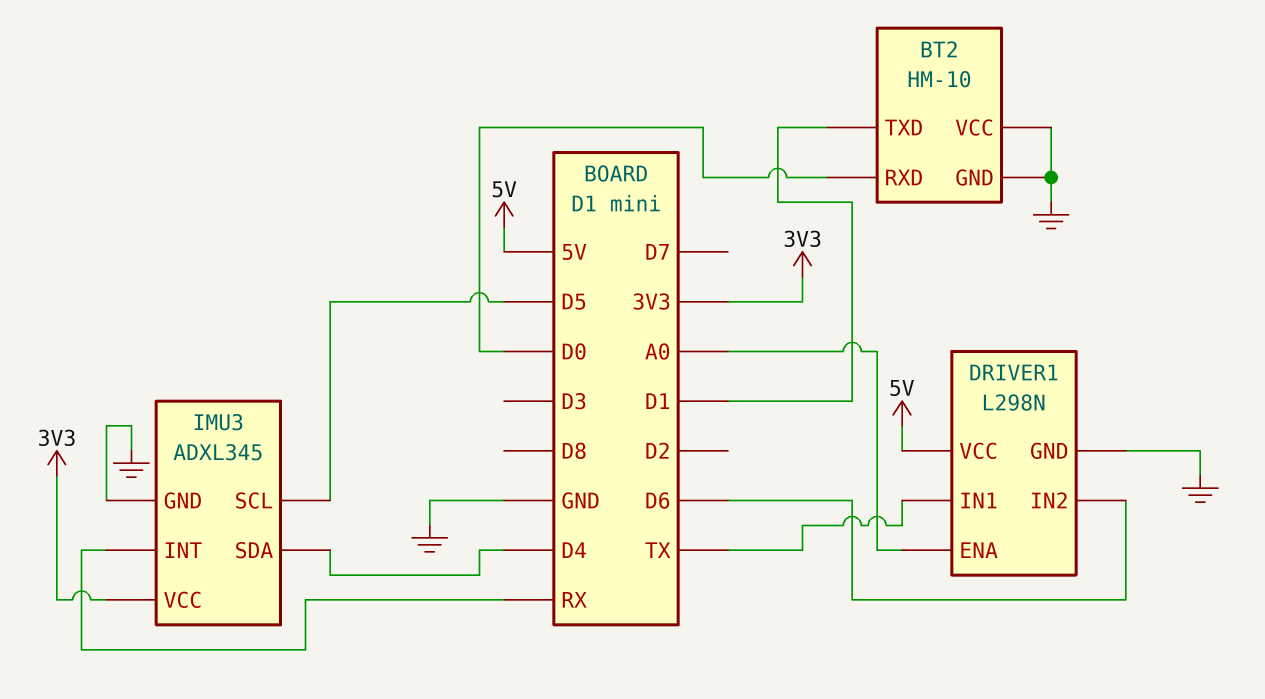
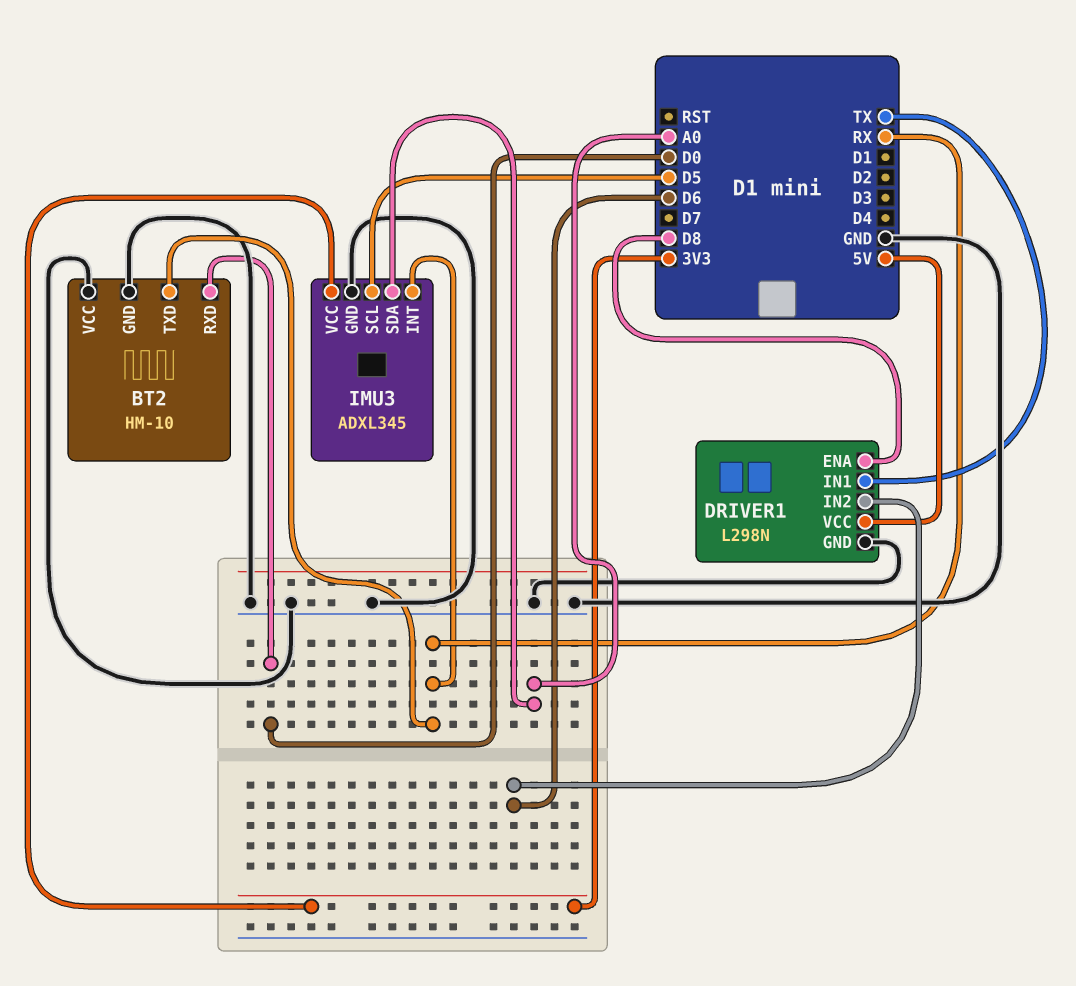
BT2 pin TXD: D1 -> RX
DRIVER1 pin ENA: A0 -> D8
IMU3 pin SDA: D4 -> A0

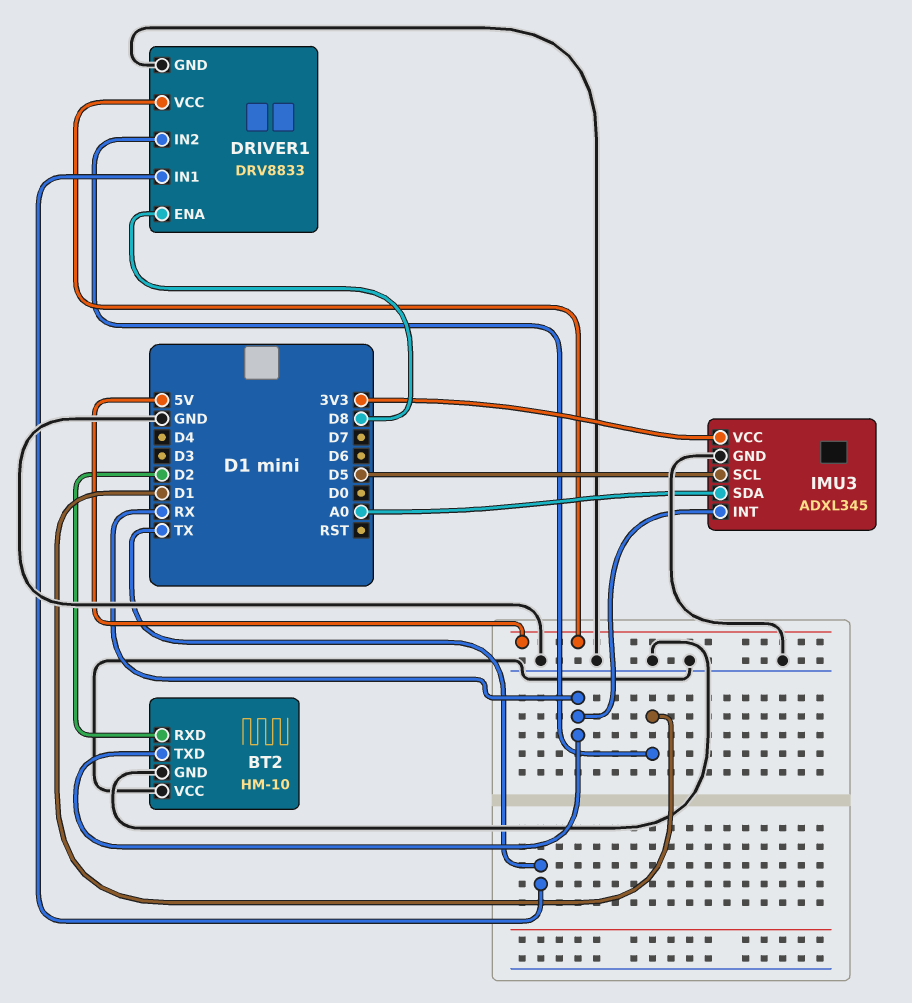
BT2 pin RXD: D0 -> D2
DRIVER1: L298N -> DRV8833
DRIVER1 pin IN2: D6 -> D1

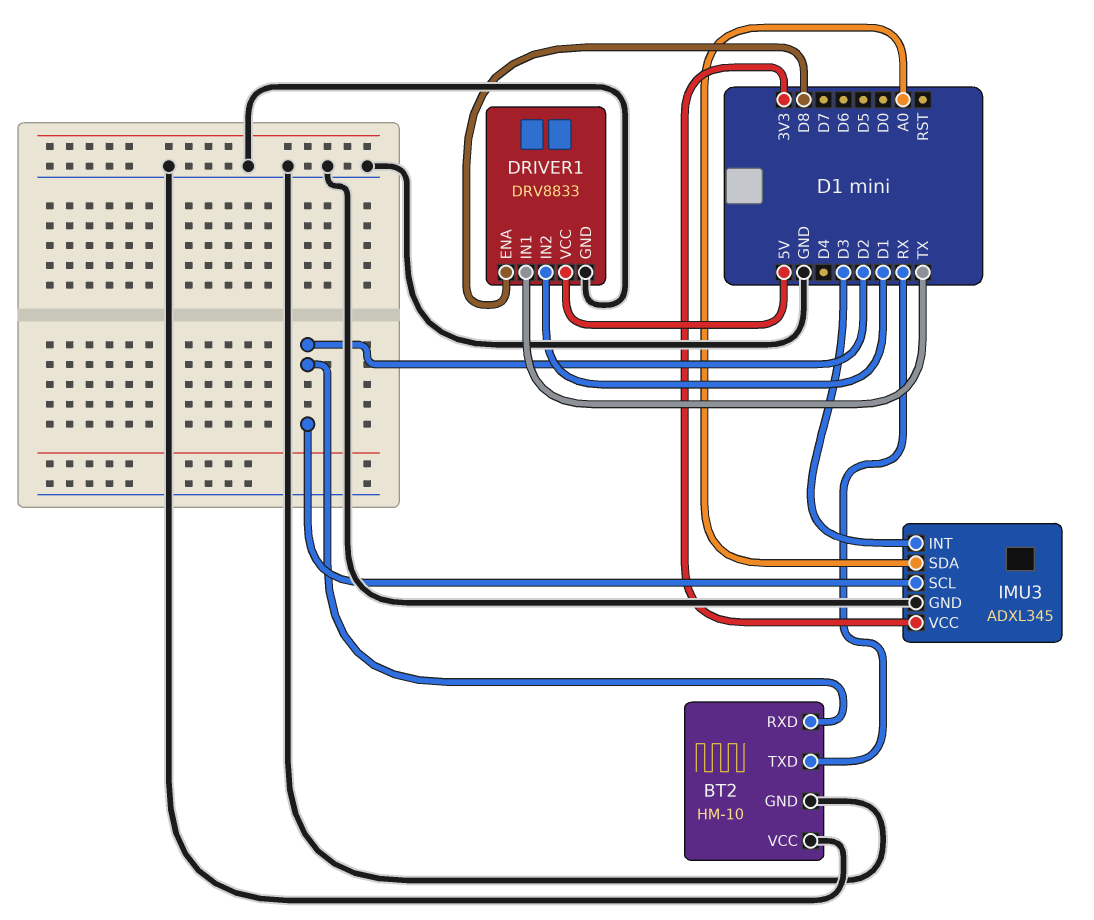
IMU3 pin INT: RX -> D3
IMU3 pin SCL: D5 -> D2

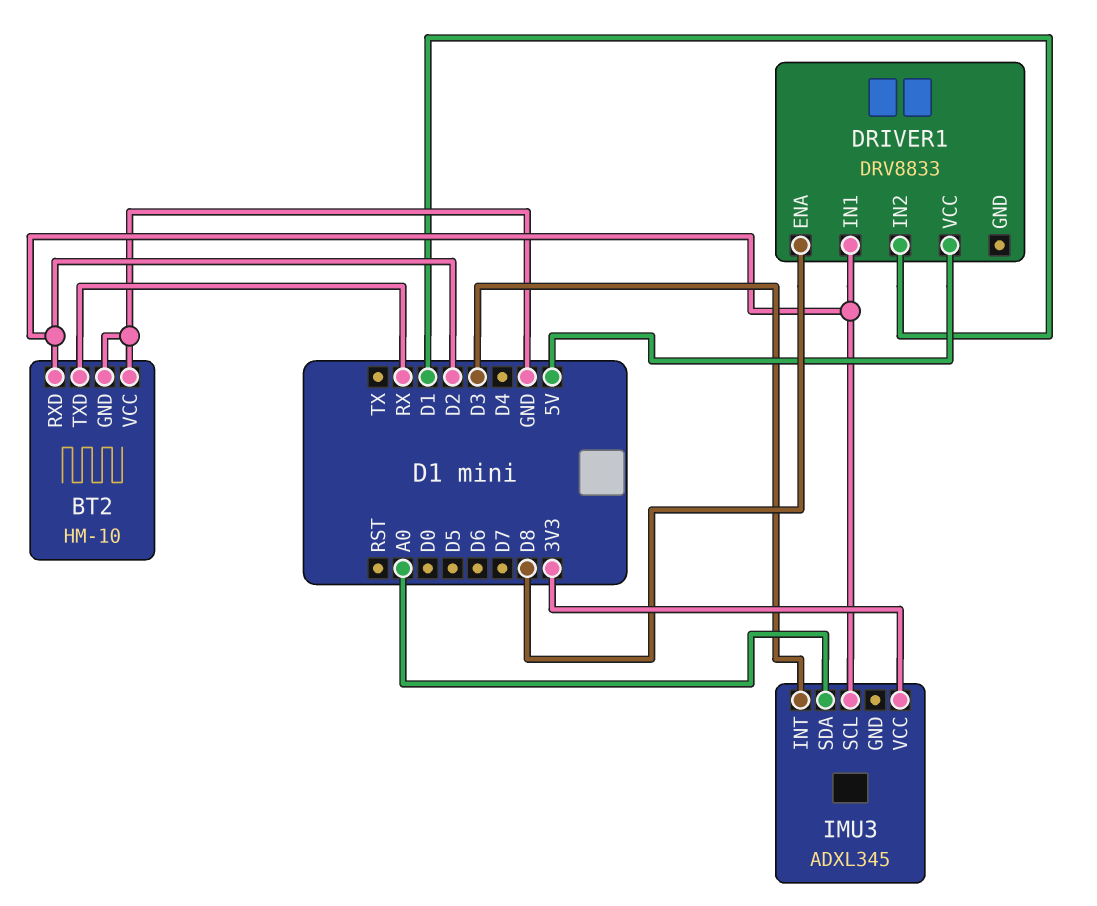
DRIVER1 pin GND: GND -> none
DRIVER1 pin IN1: TX -> D2
IMU3 pin GND: GND -> none

